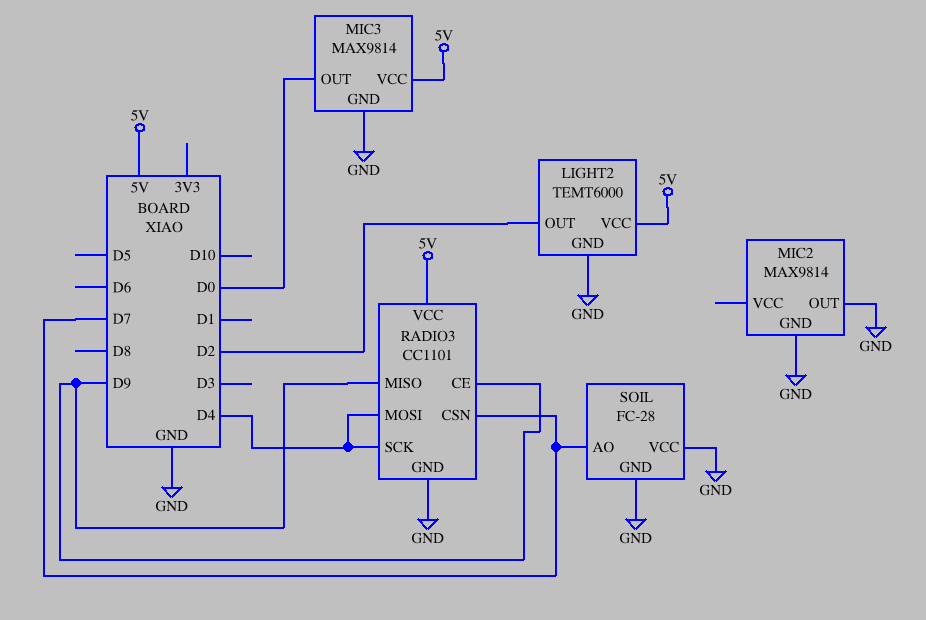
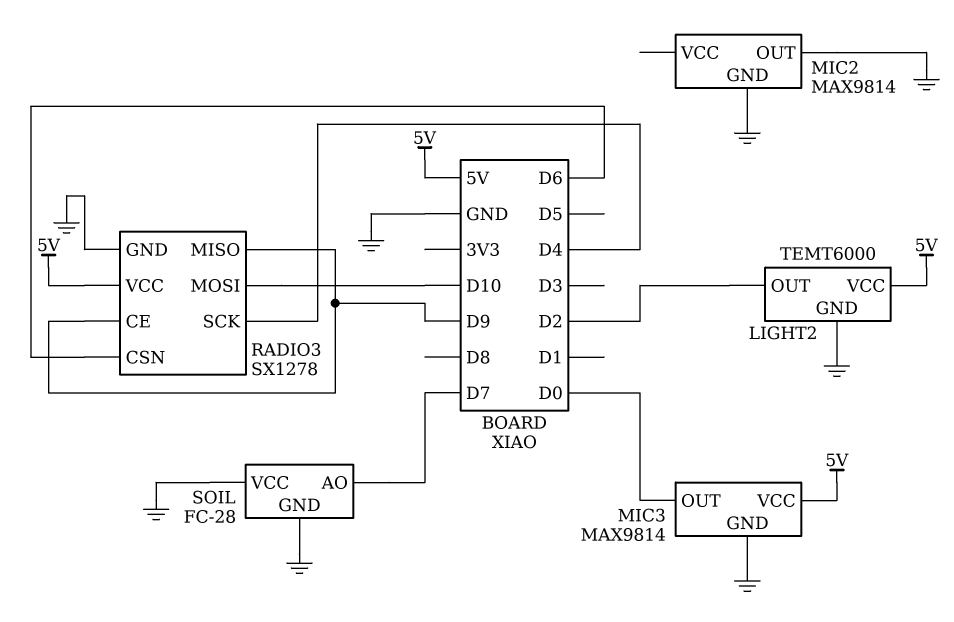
RADIO3: CC1101 -> SX1278
RADIO3 pin CSN: D7 -> D6
RADIO3 pin MOSI: D4 -> D10

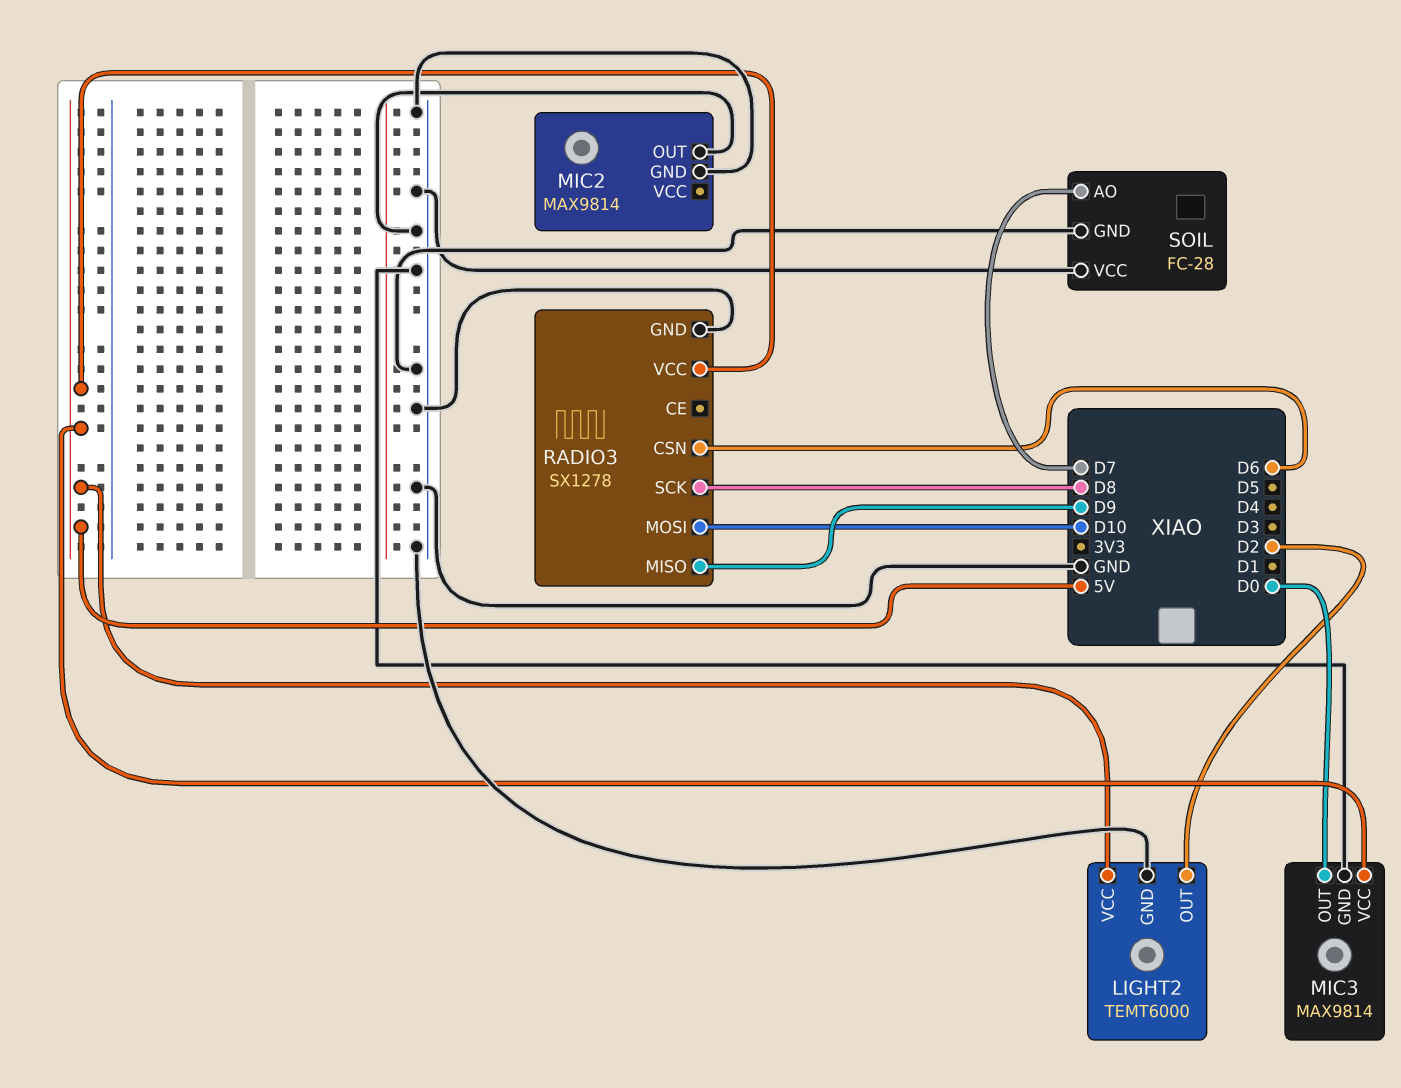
RADIO3 pin CE: D9 -> none
RADIO3 pin SCK: D4 -> D8

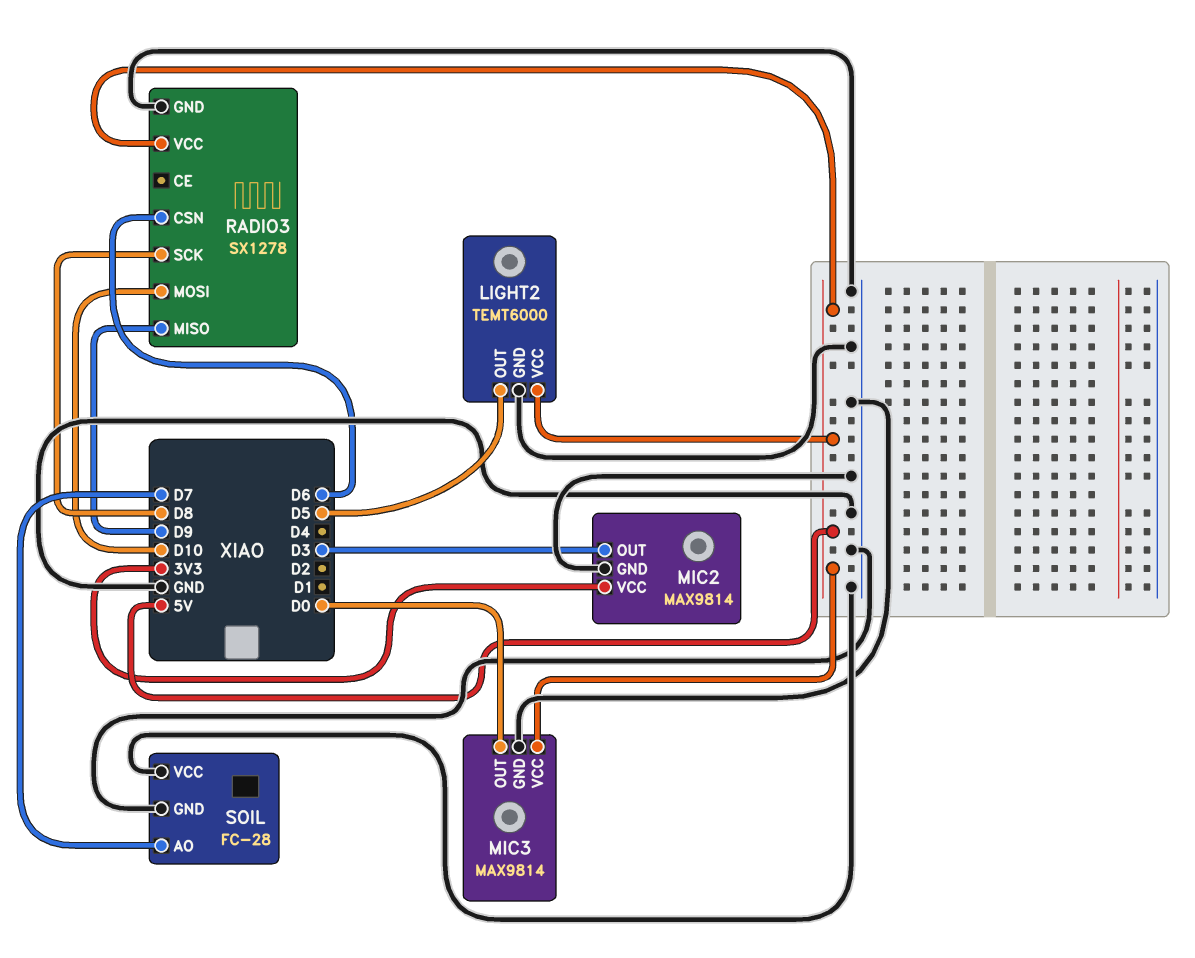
LIGHT2 pin OUT: D2 -> D5
MIC2 pin OUT: GND -> D3
MIC2 pin VCC: none -> 3V3

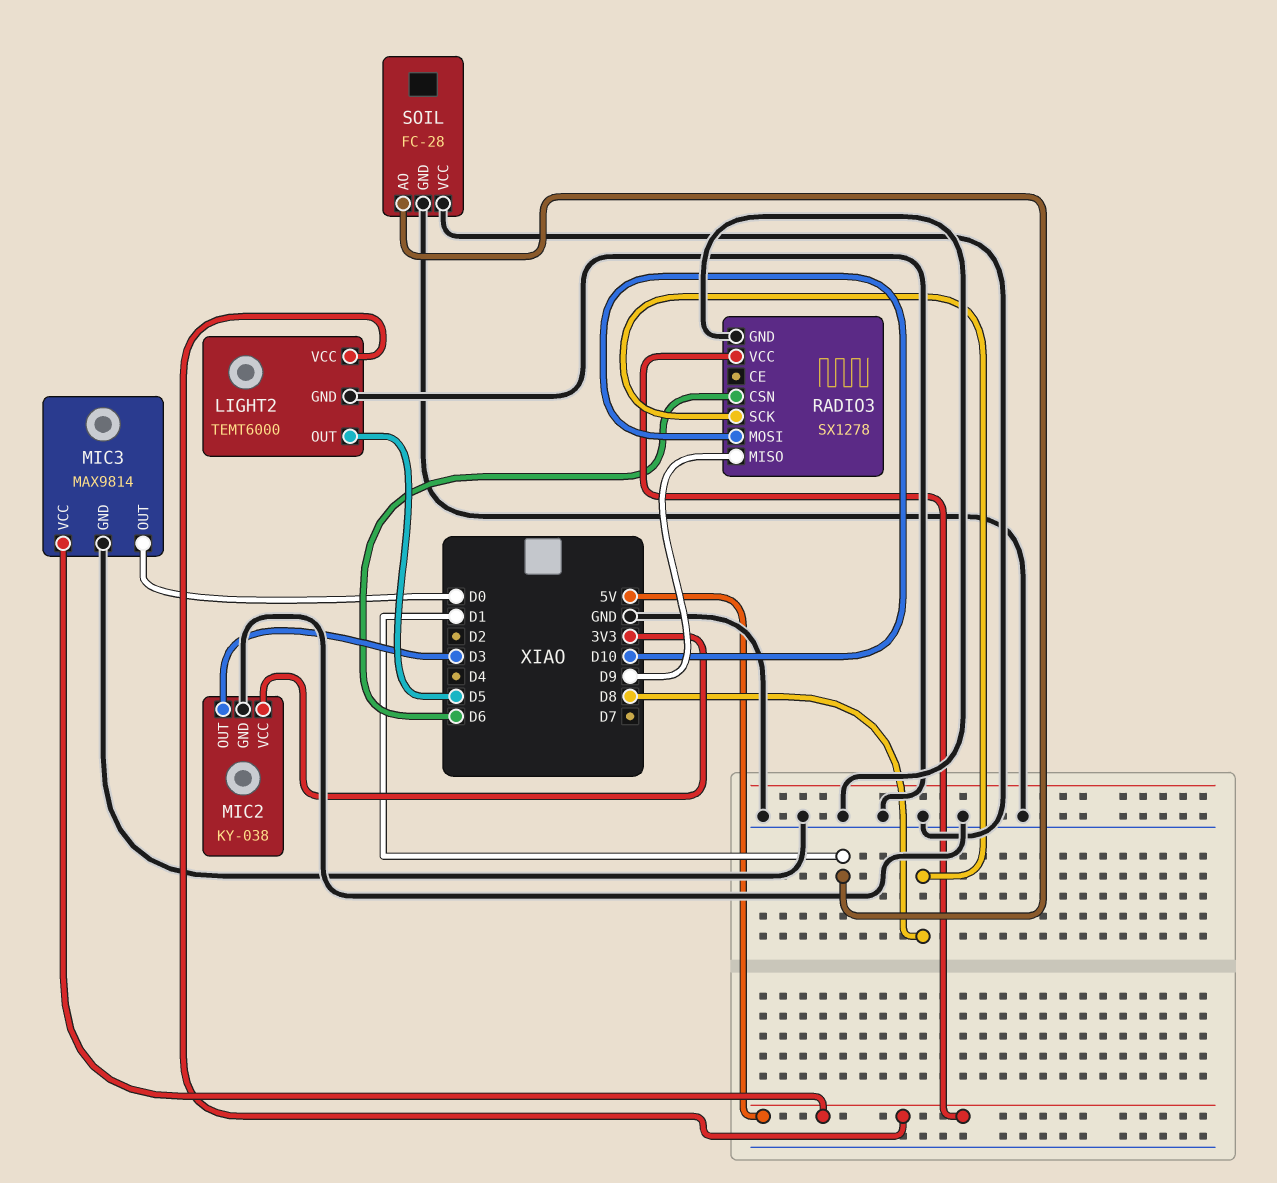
MIC2: MAX9814 -> KY-038
SOIL pin AO: D7 -> D1

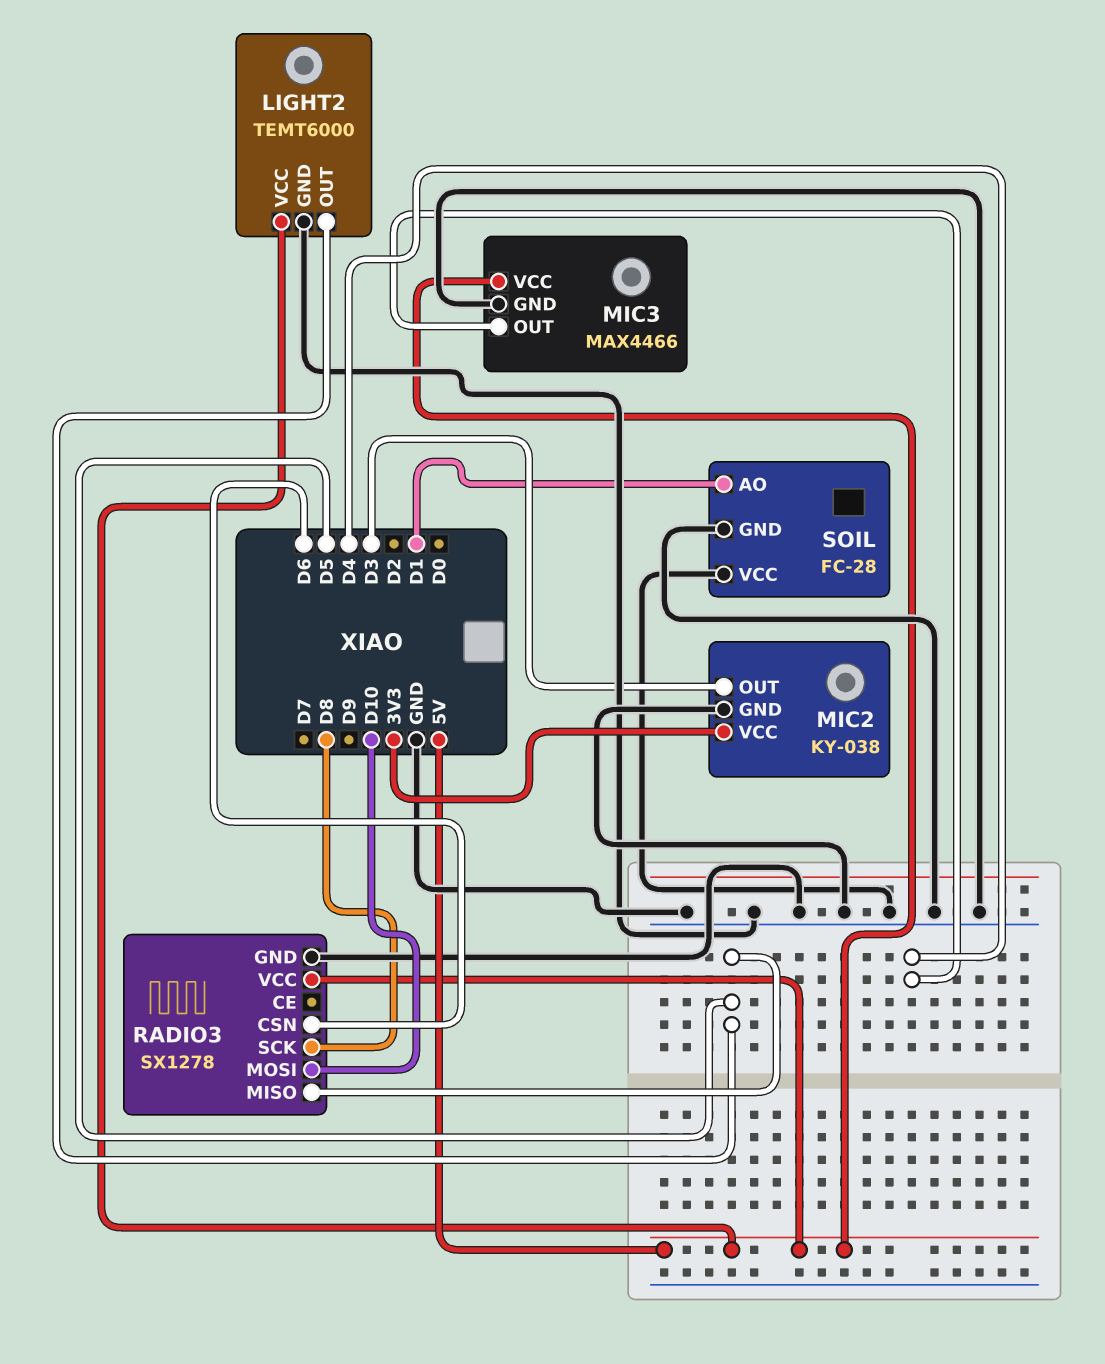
MIC3: MAX9814 -> MAX4466
MIC3 pin OUT: D0 -> D4
RADIO3 pin MISO: D9 -> D5

